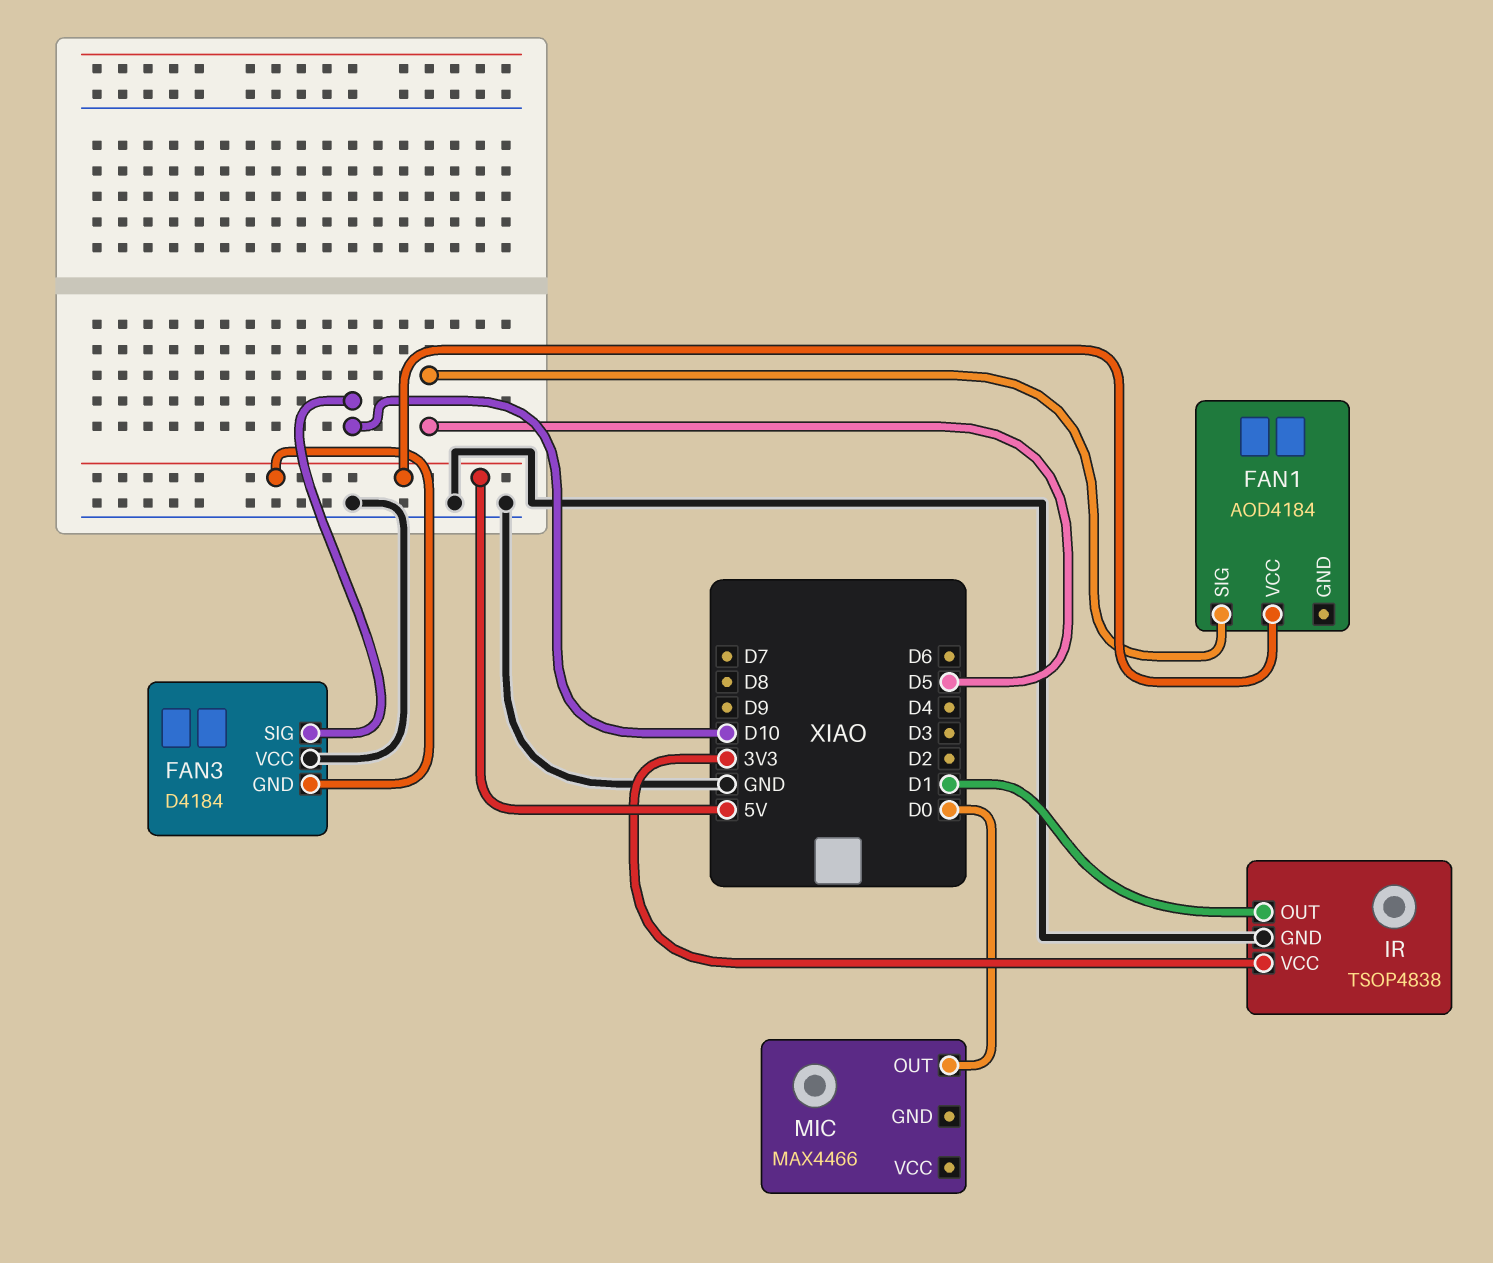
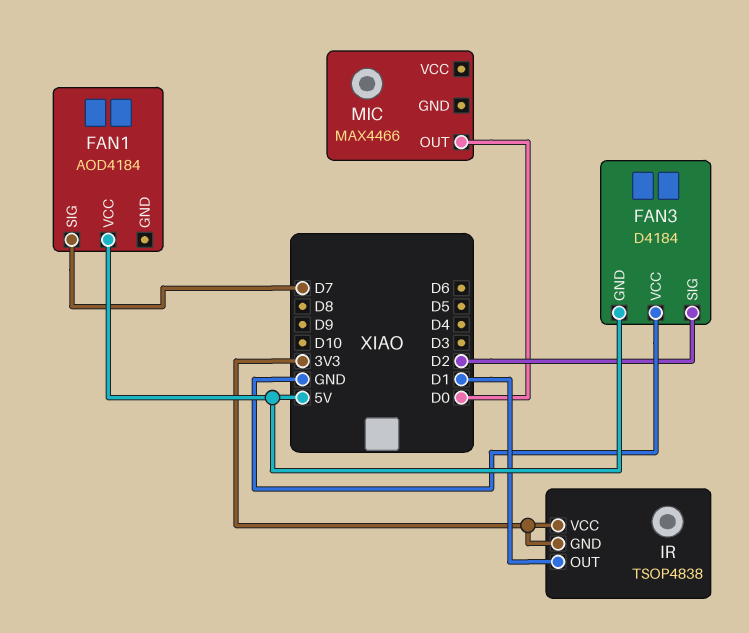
FAN1 pin SIG: D5 -> D7
FAN3 pin SIG: D10 -> D2
IR pin GND: GND -> 3V3

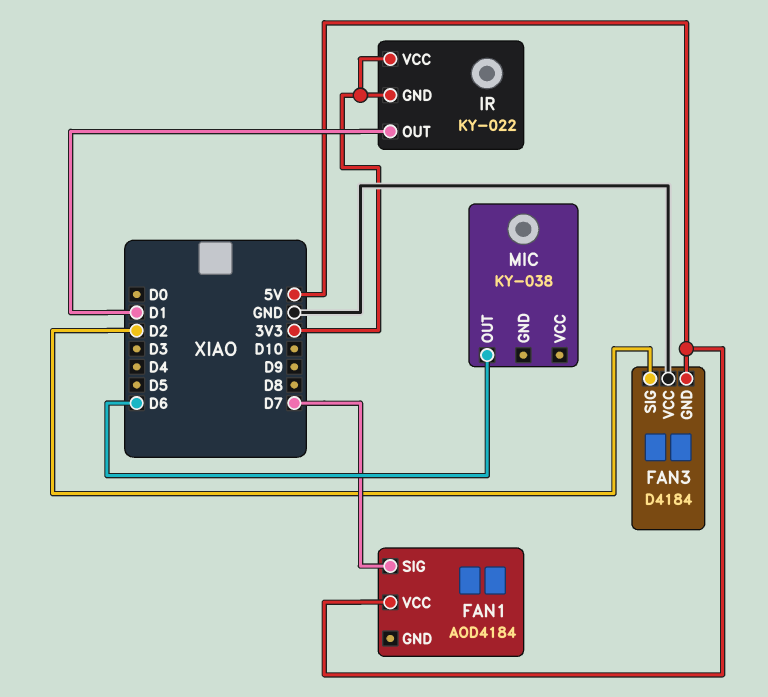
IR: TSOP4838 -> KY-022
MIC: MAX4466 -> KY-038
MIC pin OUT: D0 -> D6

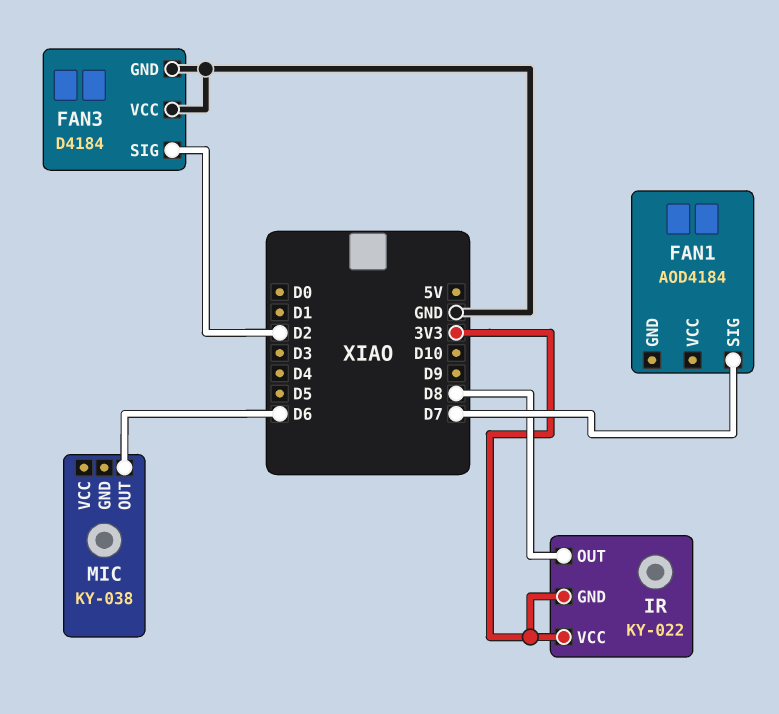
FAN1 pin VCC: 5V -> none
FAN3 pin GND: 5V -> GND
IR pin OUT: D1 -> D8

